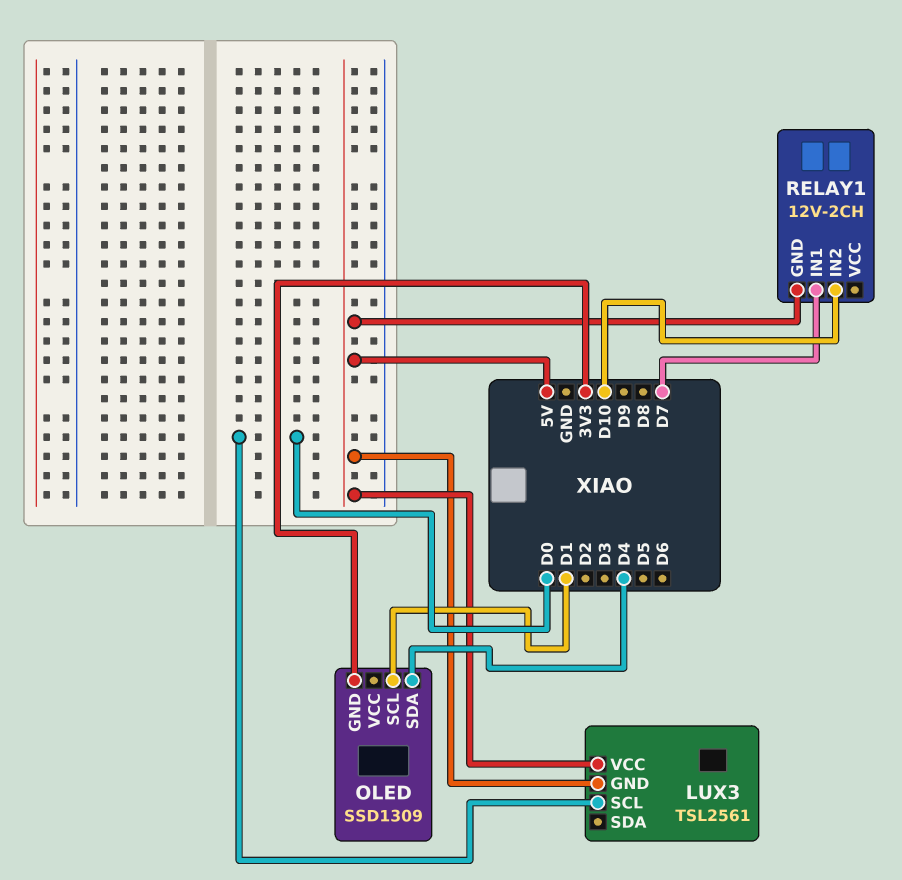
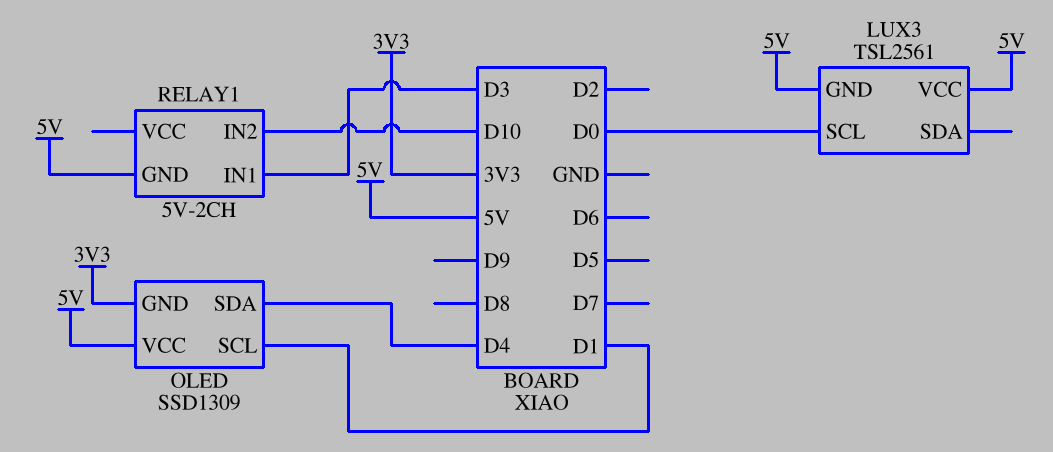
OLED pin VCC: none -> 5V
RELAY1: 12V-2CH -> 5V-2CH
RELAY1 pin IN1: D7 -> D3

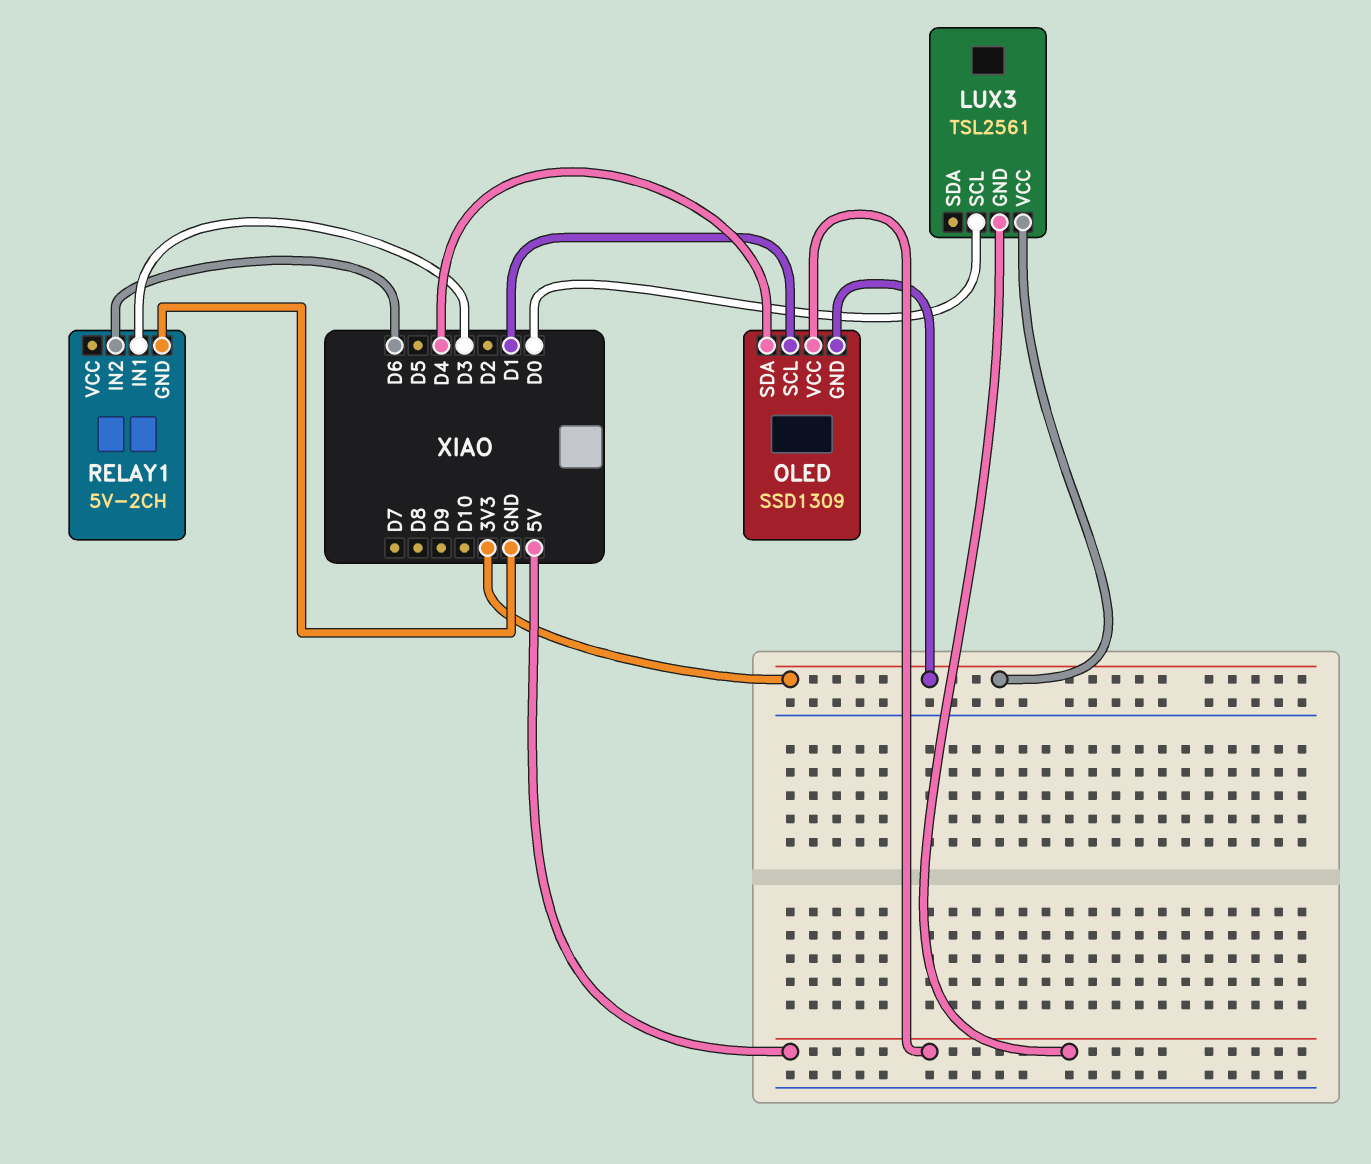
LUX3 pin VCC: 5V -> 3V3
RELAY1 pin GND: 5V -> GND
RELAY1 pin IN2: D10 -> D6

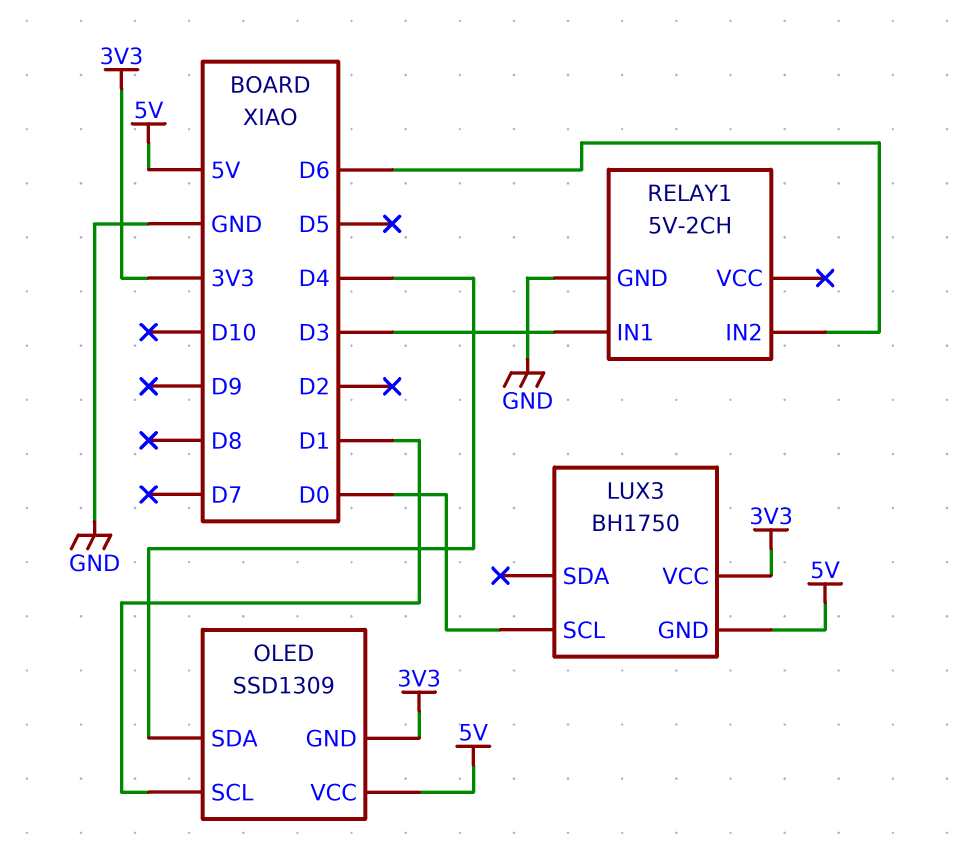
LUX3: TSL2561 -> BH1750

